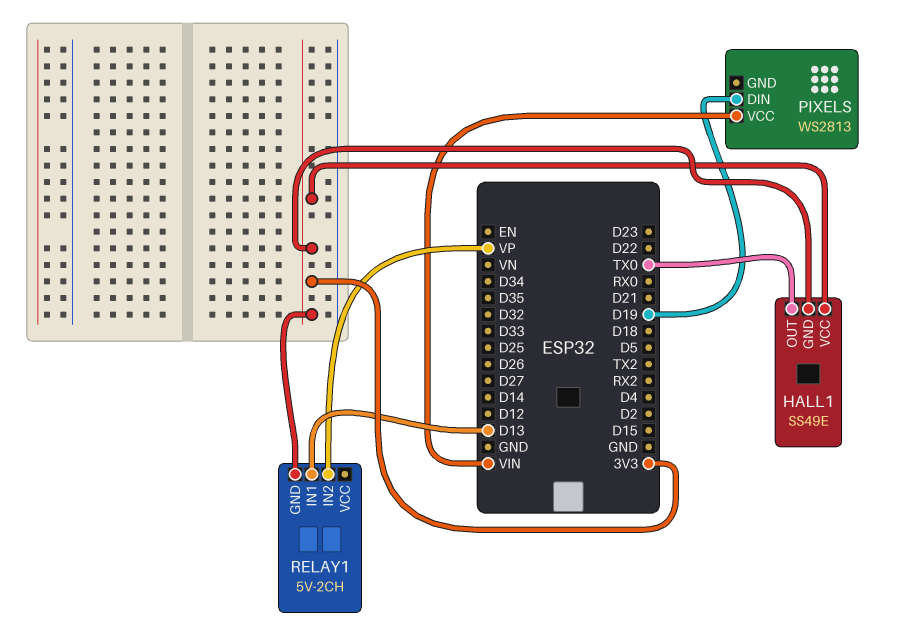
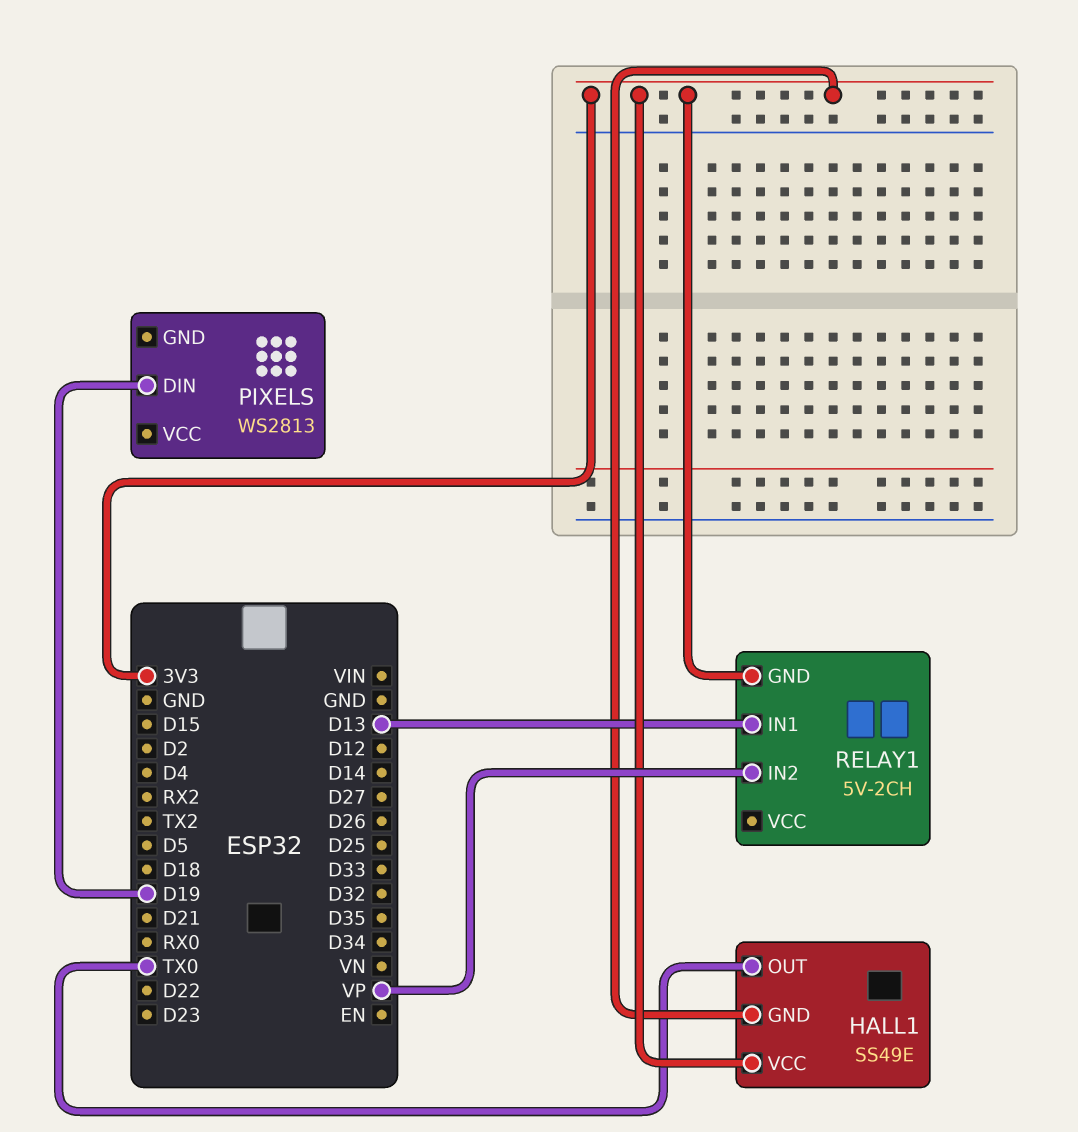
PIXELS pin VCC: VIN -> none

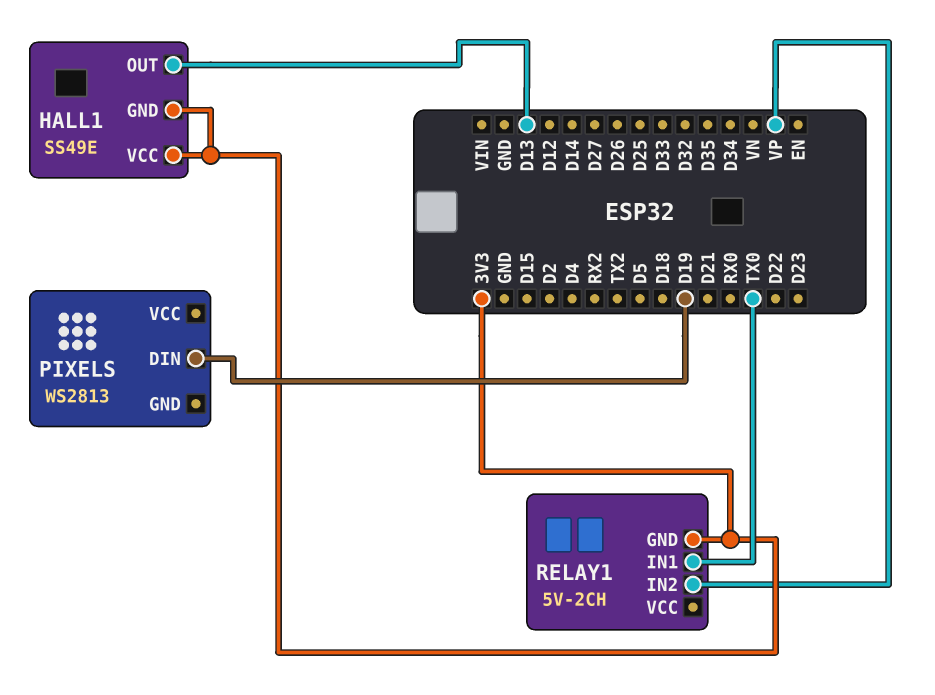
HALL1 pin OUT: TX0 -> D13
RELAY1 pin IN1: D13 -> TX0

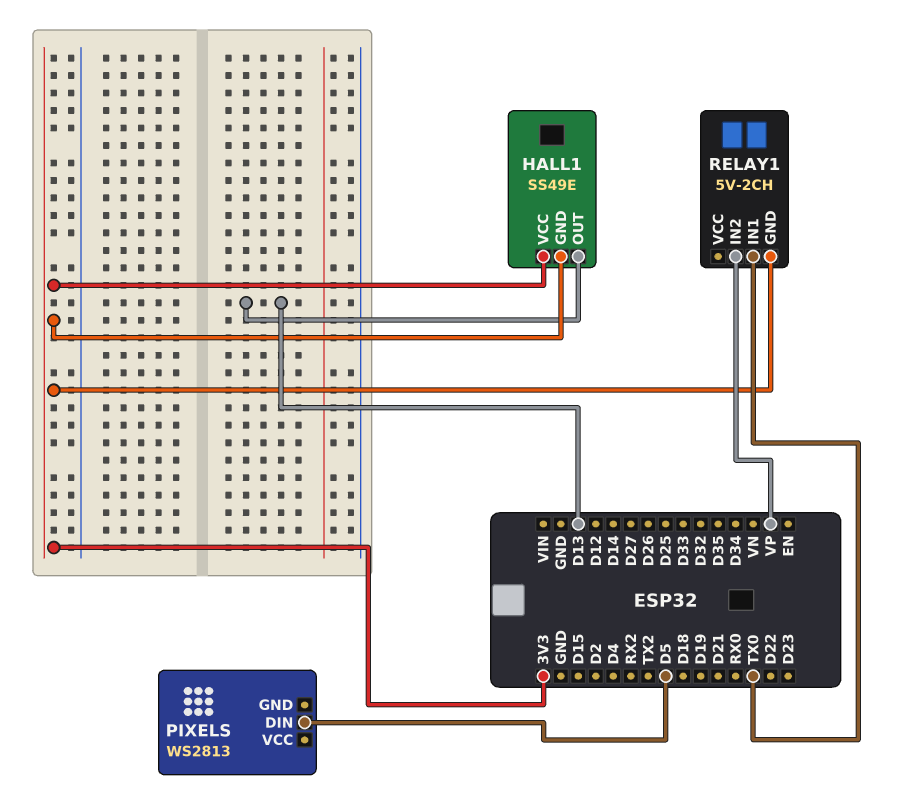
PIXELS pin DIN: D19 -> D5

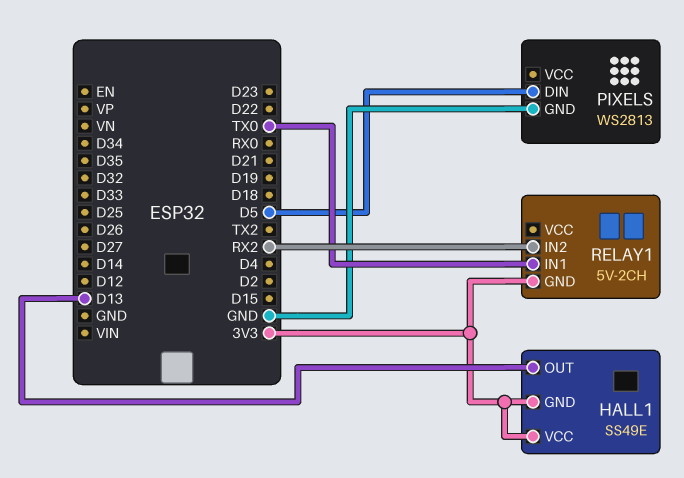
PIXELS pin GND: none -> GND
RELAY1 pin IN2: VP -> RX2

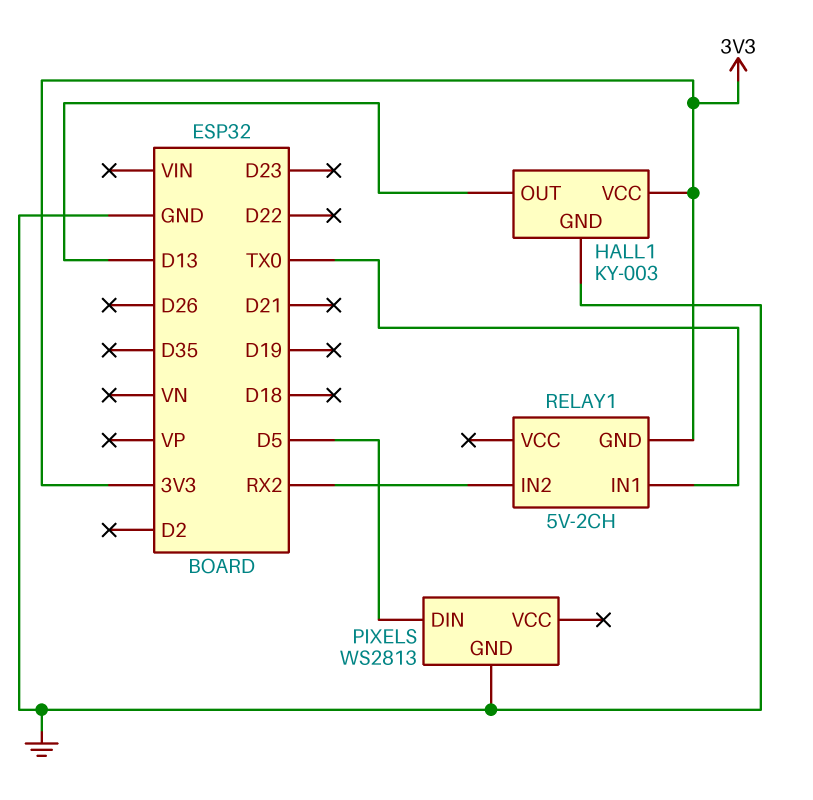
HALL1: SS49E -> KY-003
HALL1 pin GND: 3V3 -> GND

